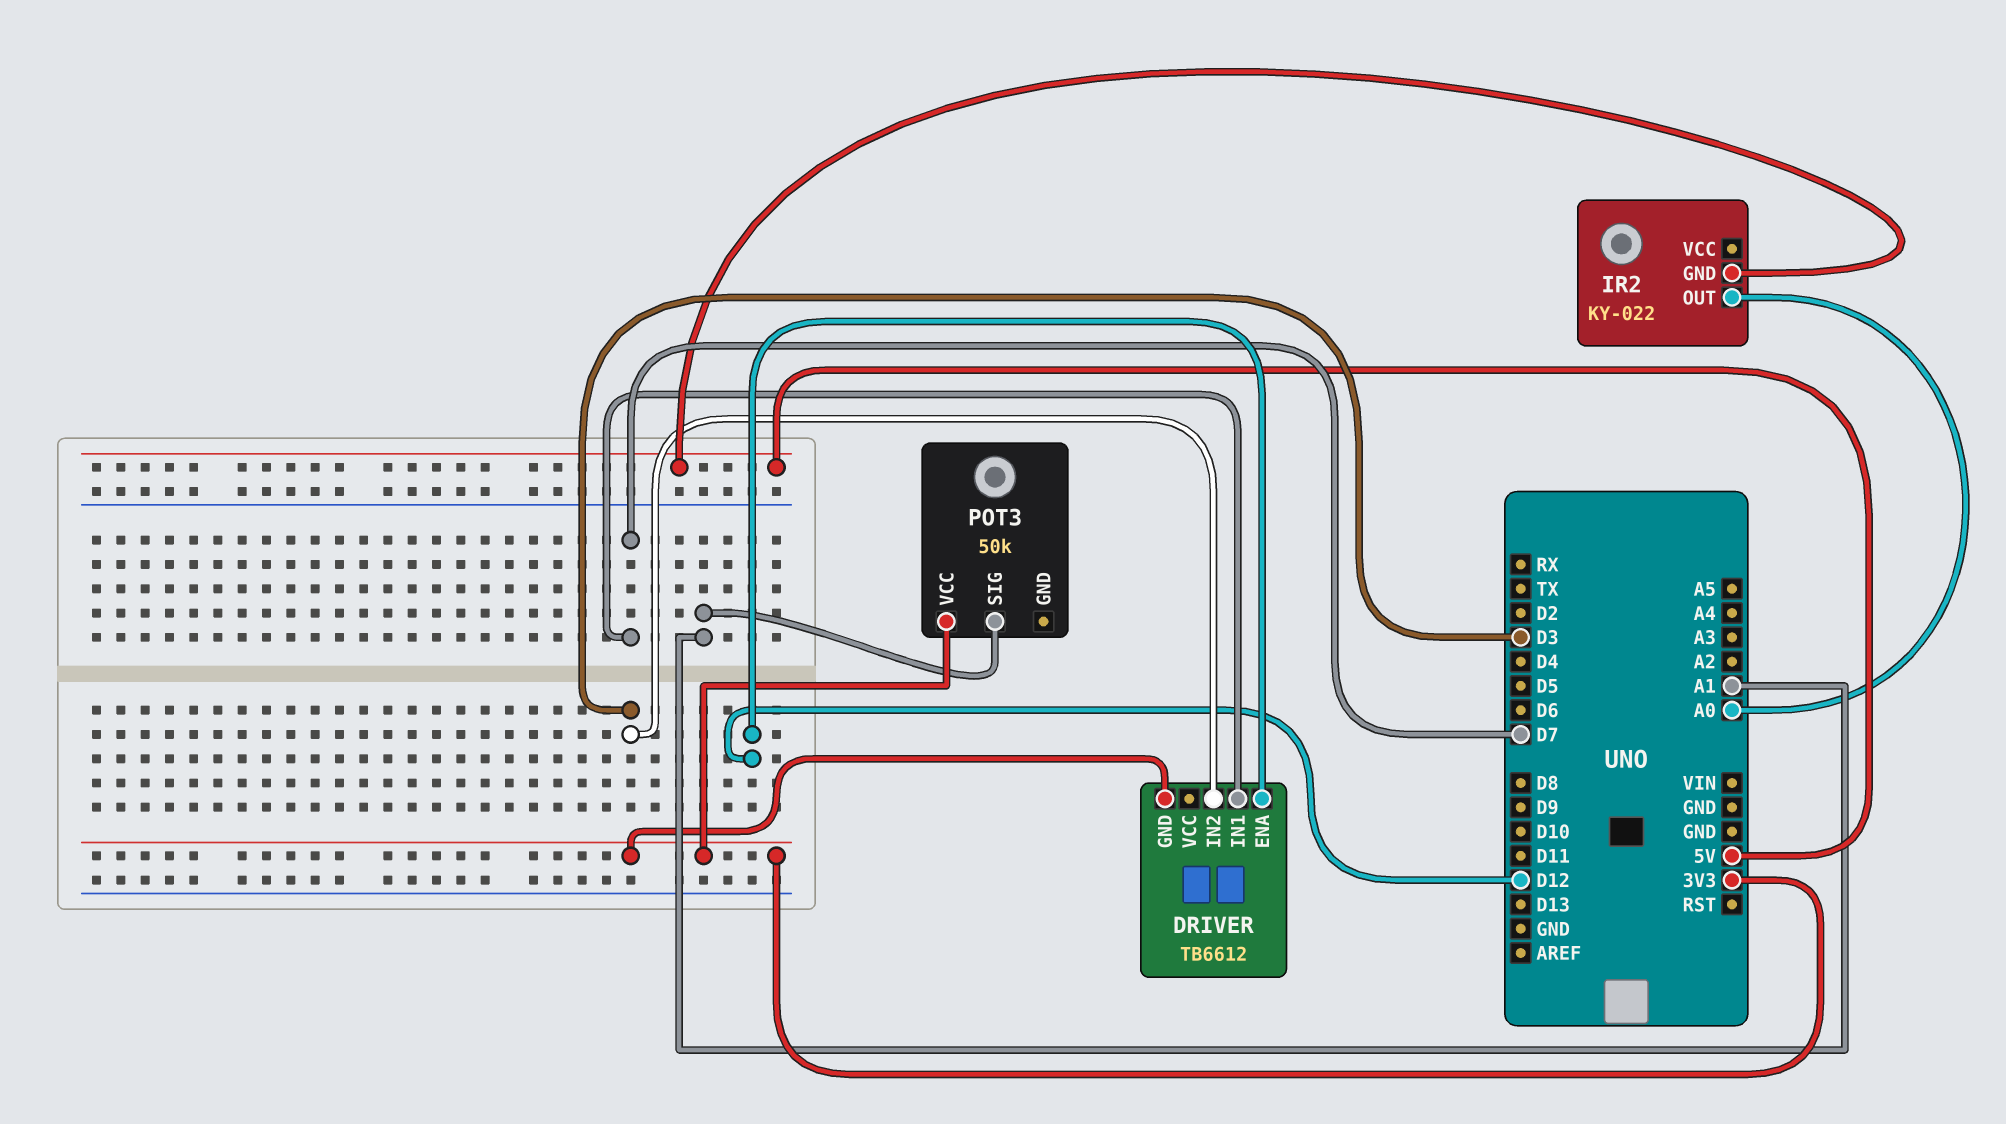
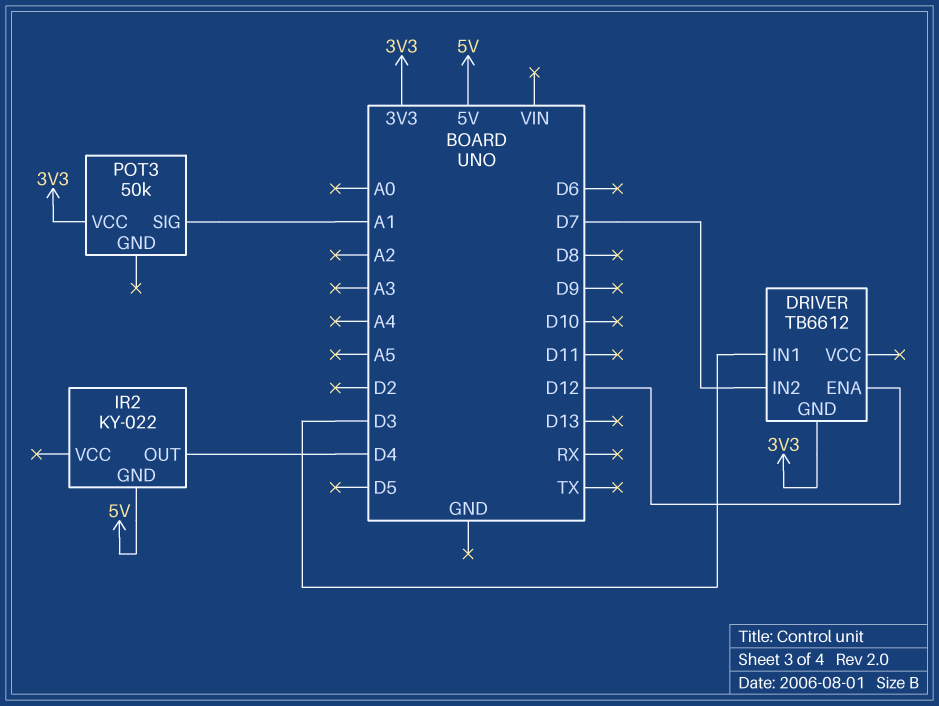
DRIVER pin IN1: D7 -> D3
DRIVER pin IN2: D3 -> D7
IR2 pin OUT: A0 -> D4

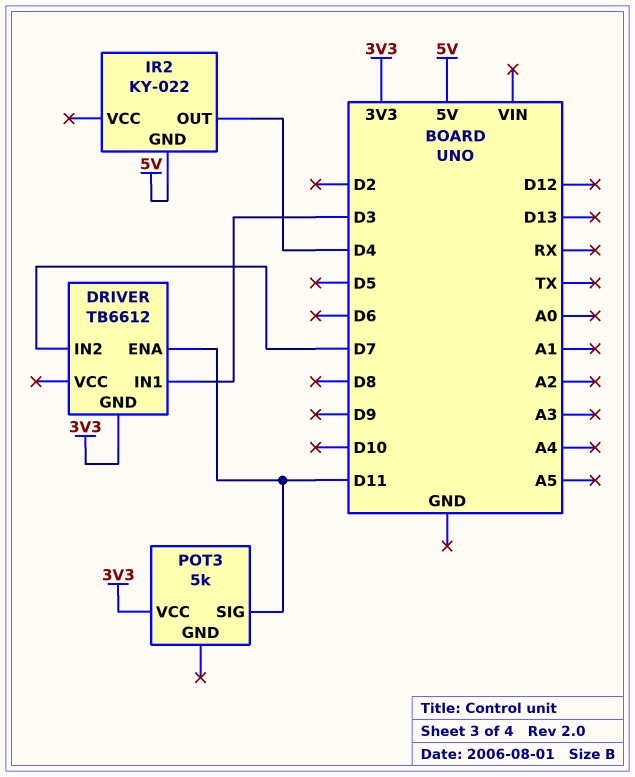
DRIVER pin ENA: D12 -> D11
POT3: 50k -> 5k
POT3 pin SIG: A1 -> D11

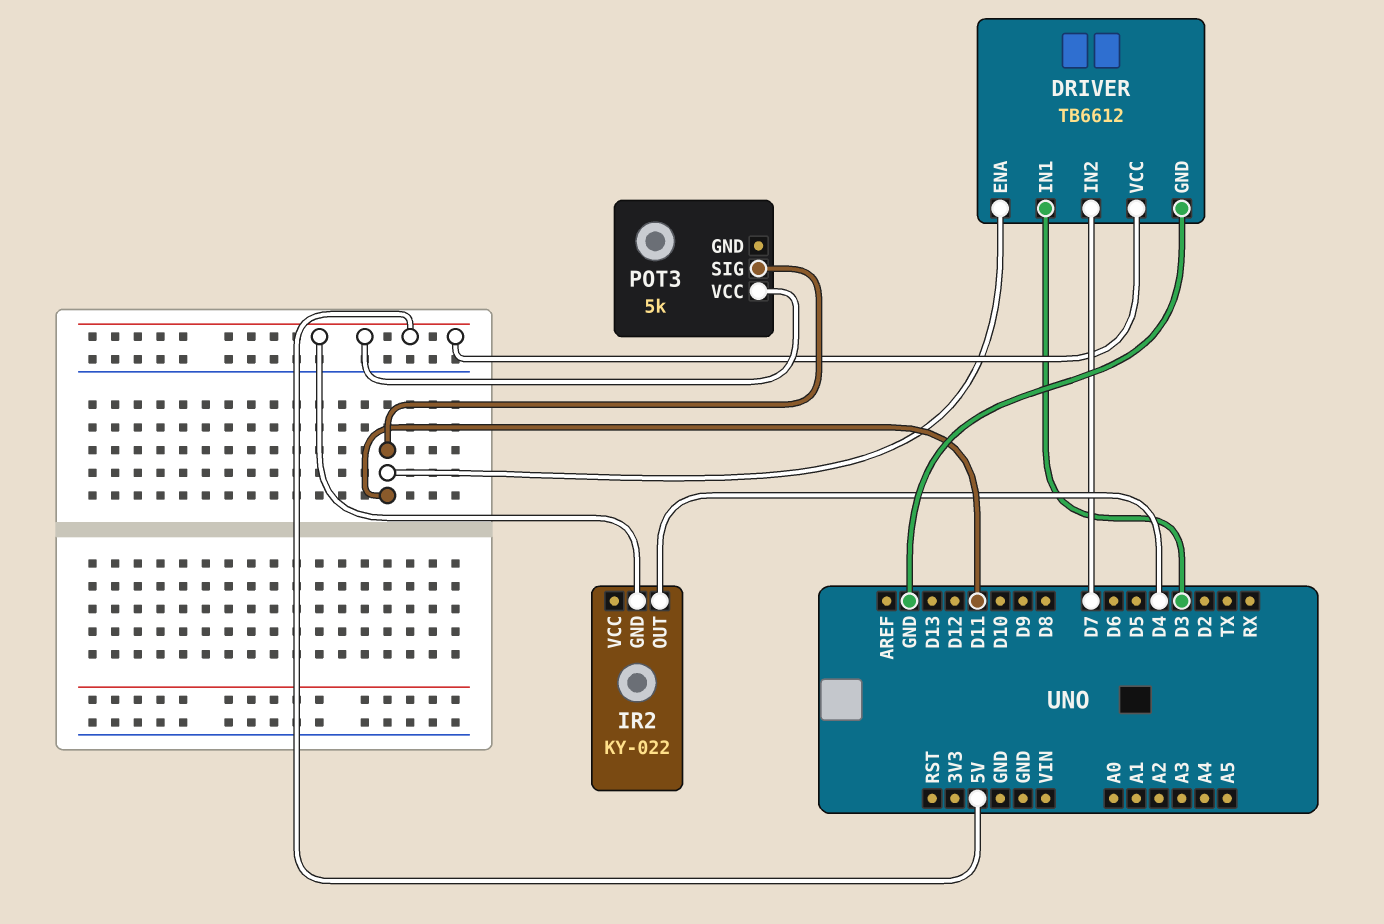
DRIVER pin GND: 3V3 -> GND
DRIVER pin VCC: none -> 5V
POT3 pin VCC: 3V3 -> 5V

